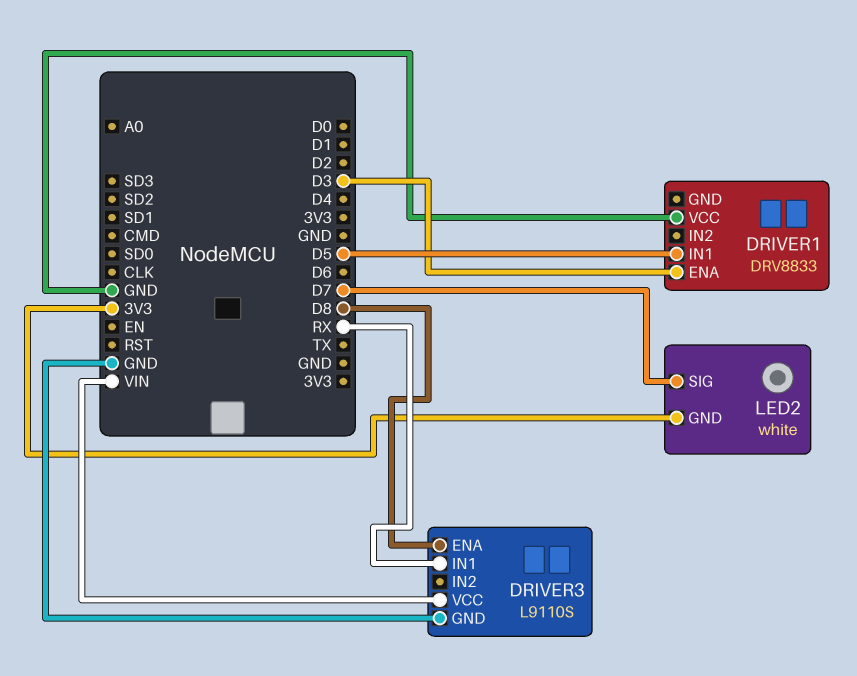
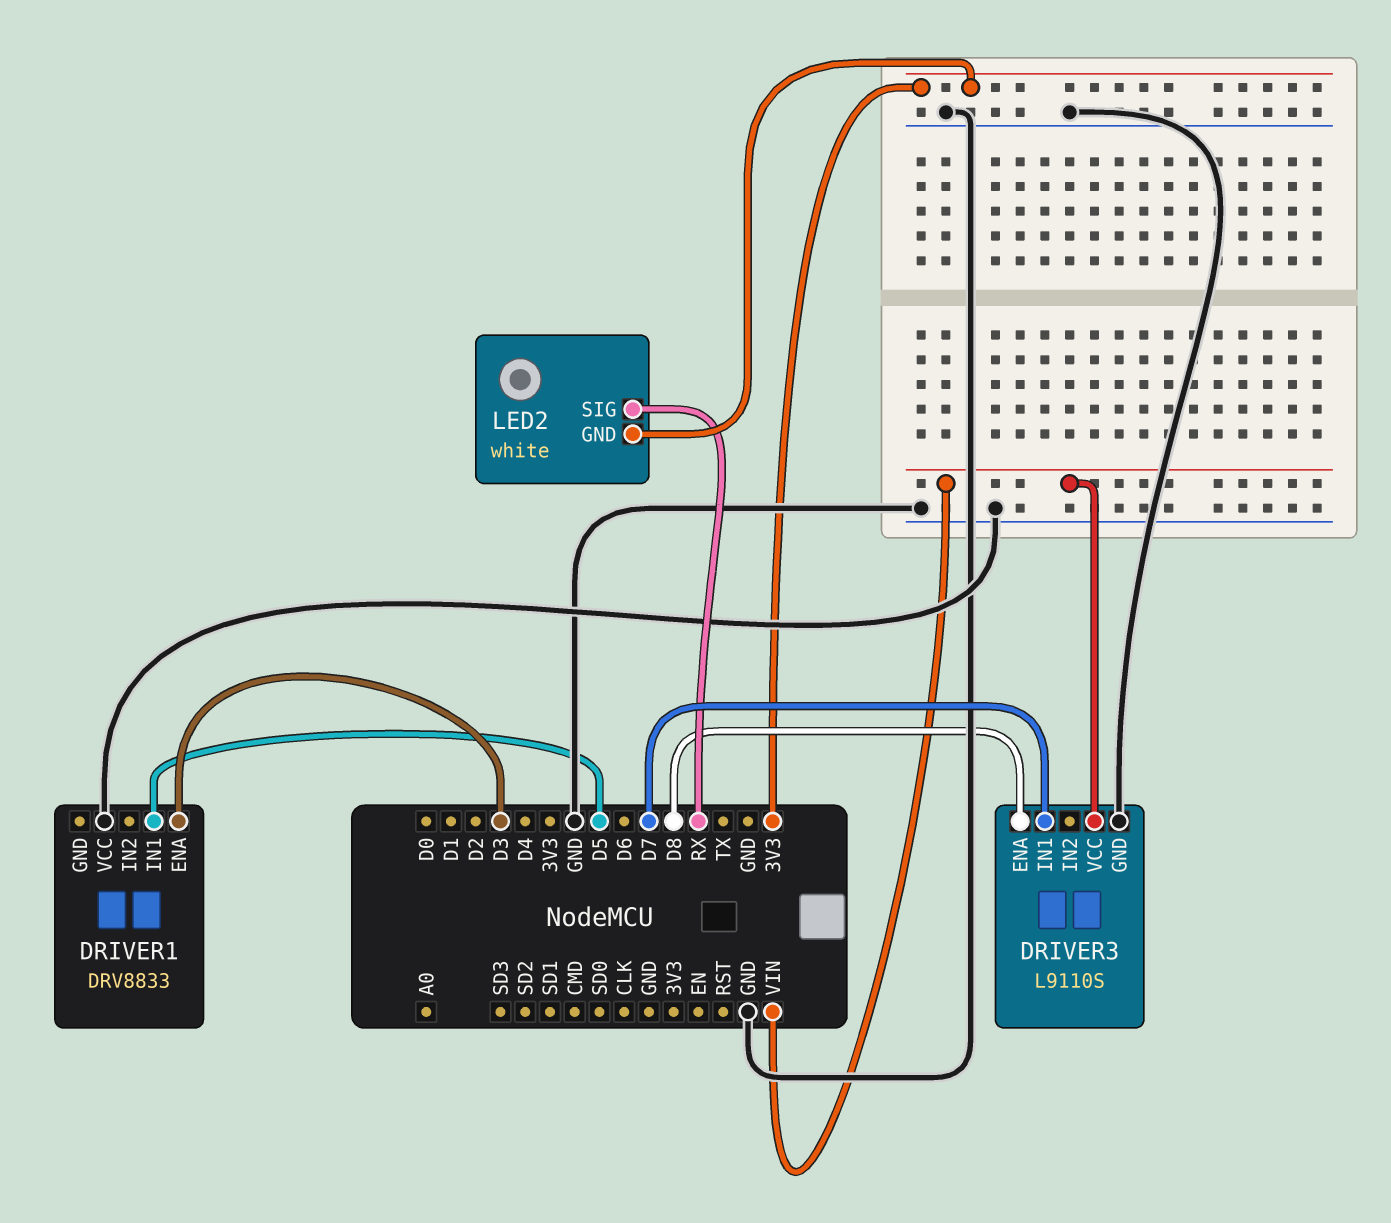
DRIVER3 pin IN1: RX -> D7
LED2 pin SIG: D7 -> RX

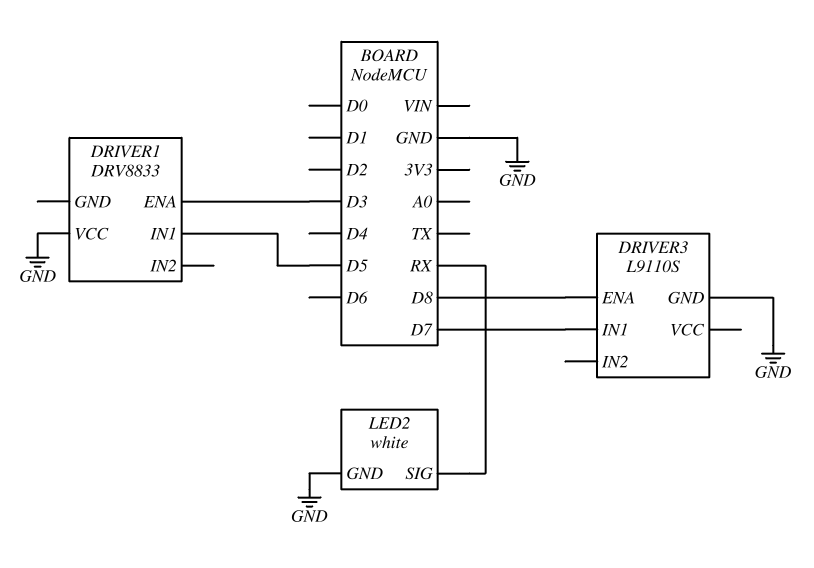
DRIVER3 pin VCC: VIN -> none
LED2 pin GND: 3V3 -> GND

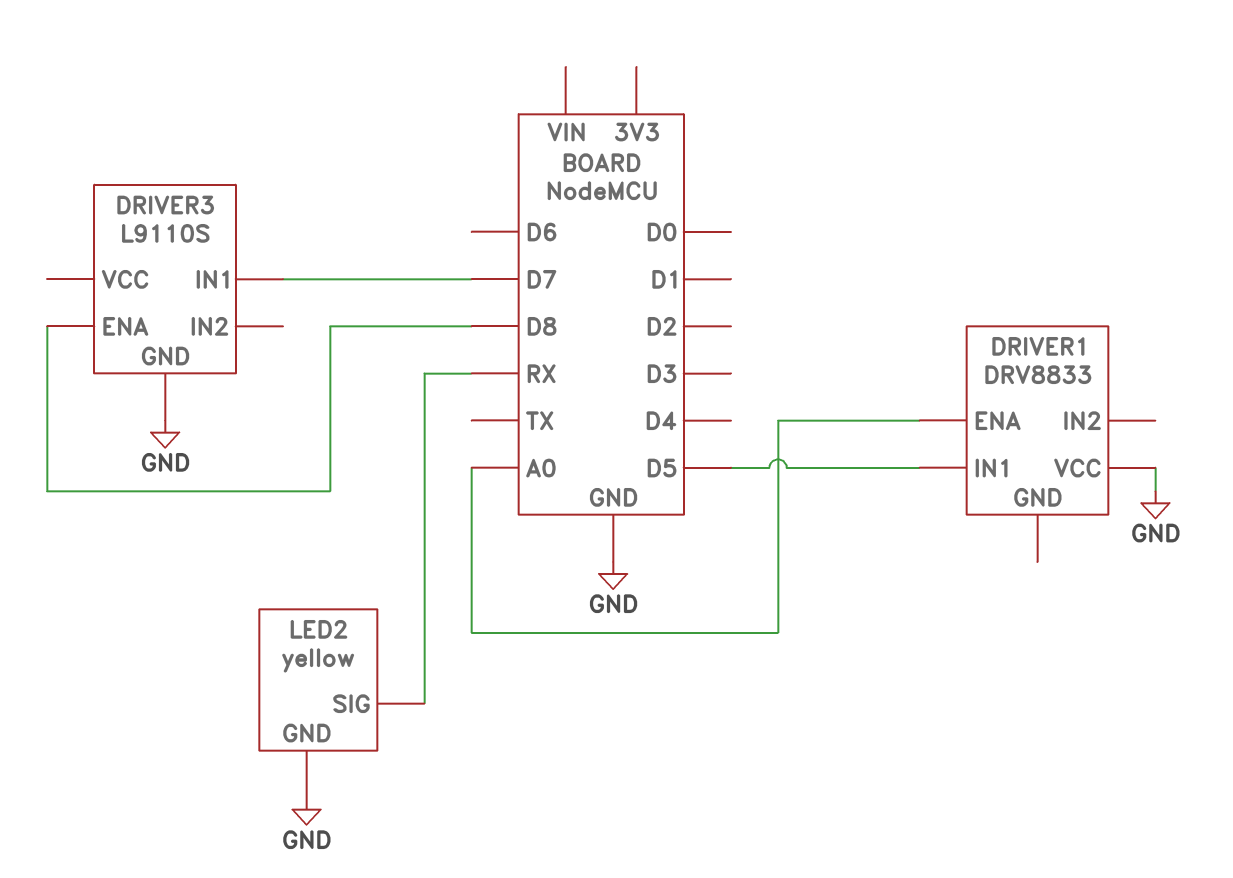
DRIVER1 pin ENA: D3 -> A0
LED2: white -> yellow

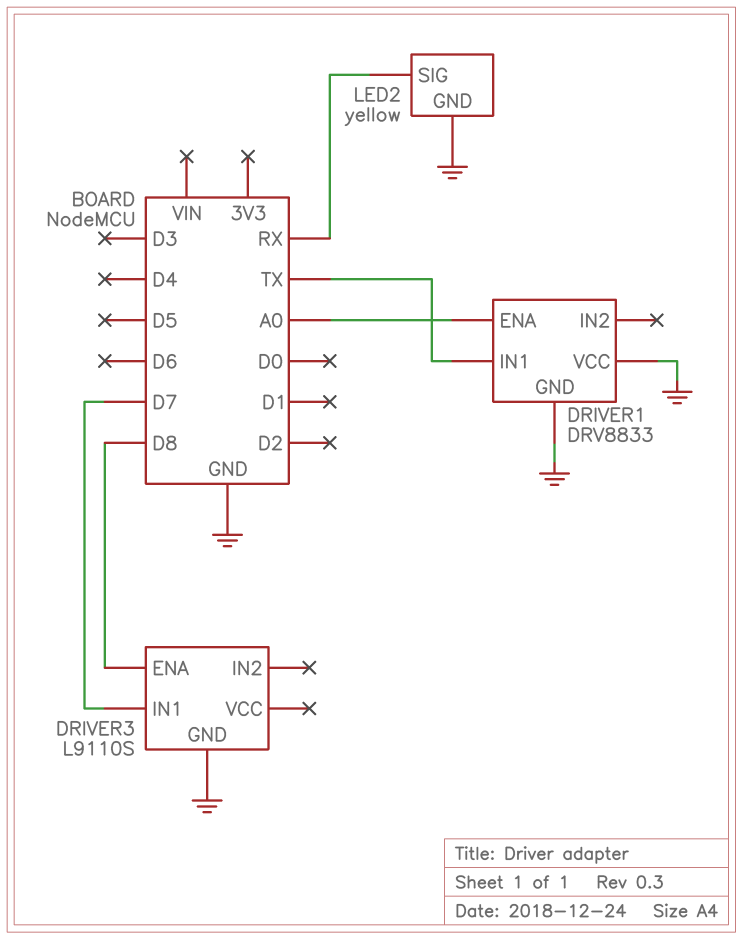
DRIVER1 pin GND: none -> GND
DRIVER1 pin IN1: D5 -> TX

